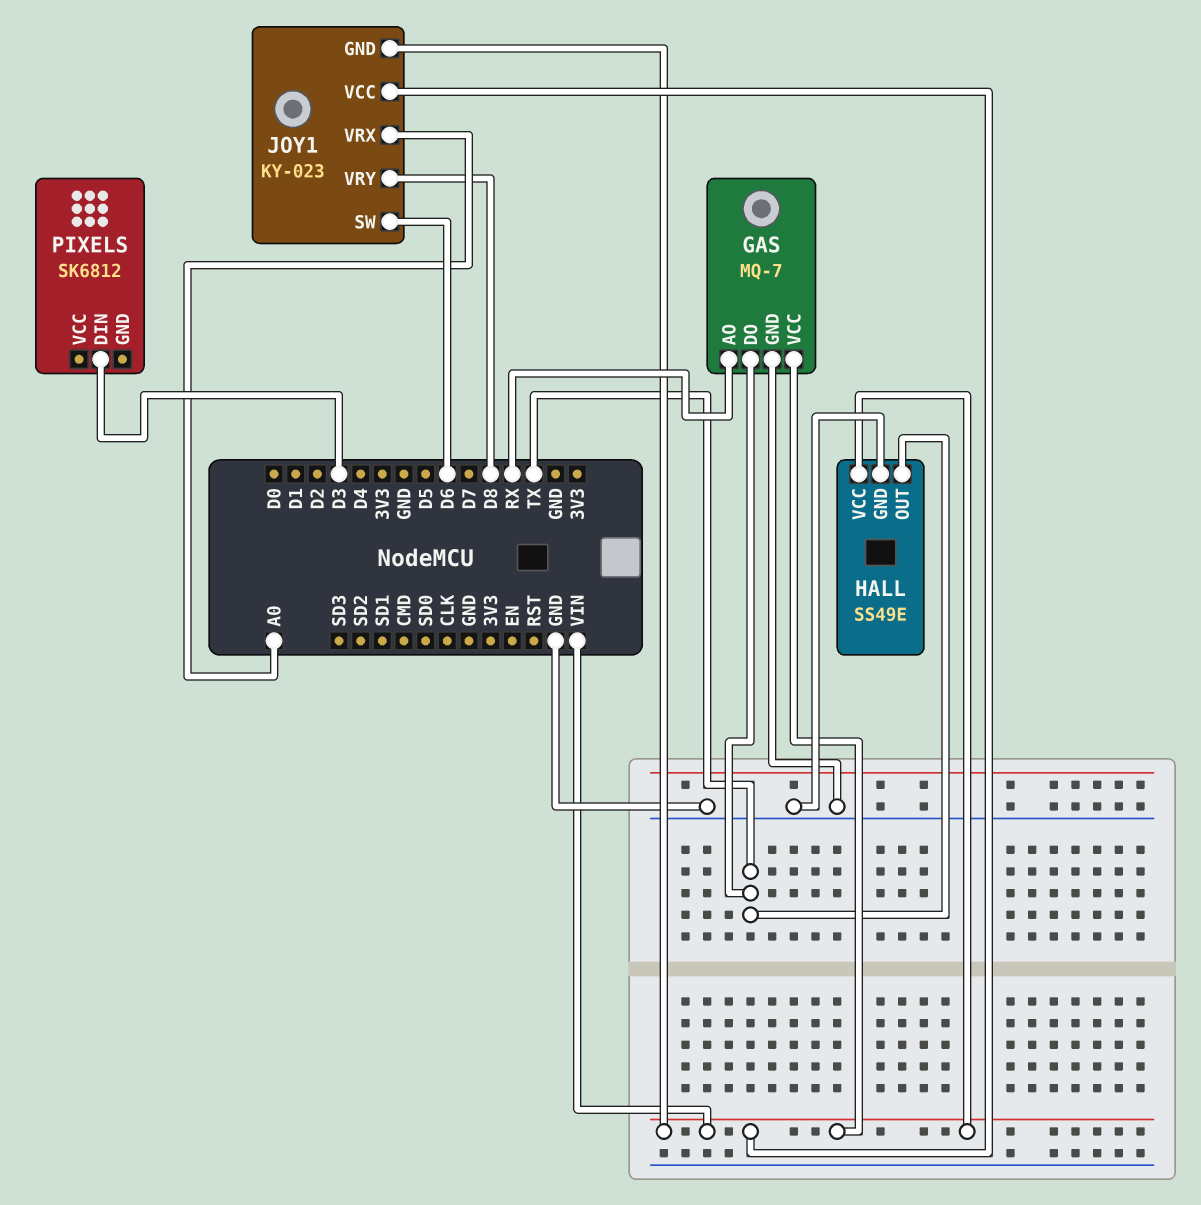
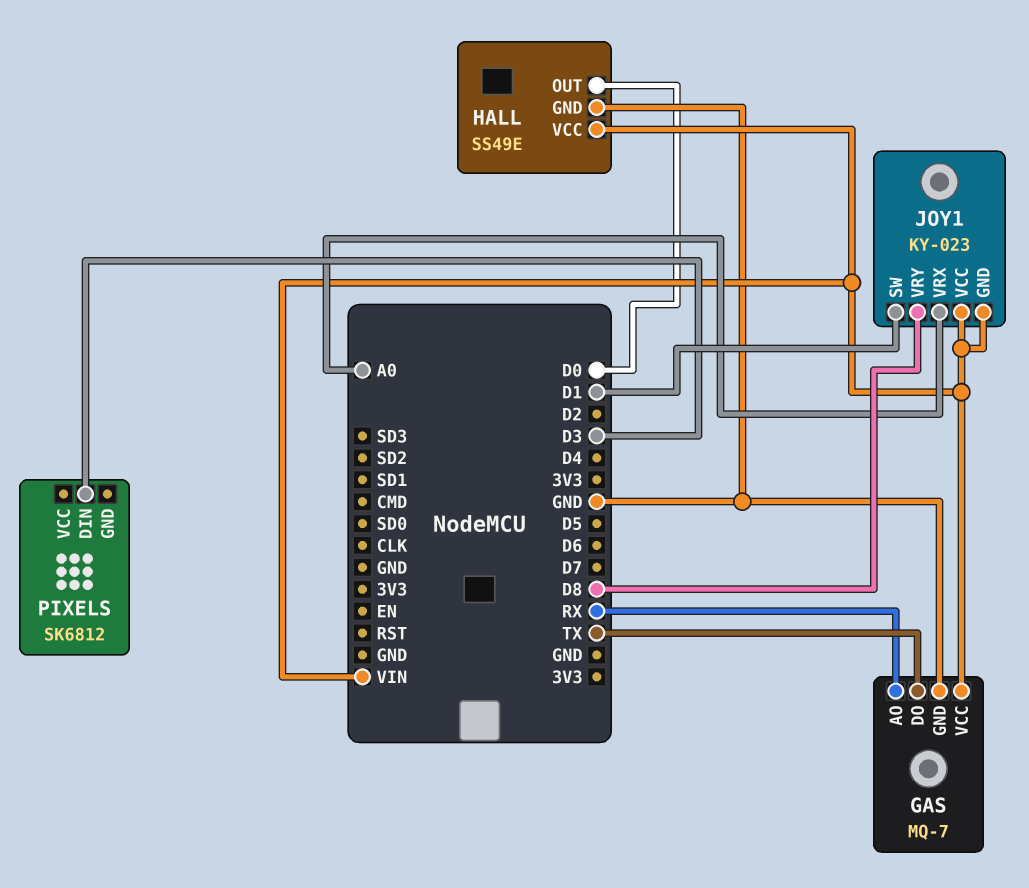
HALL pin OUT: TX -> D0
JOY1 pin SW: D6 -> D1

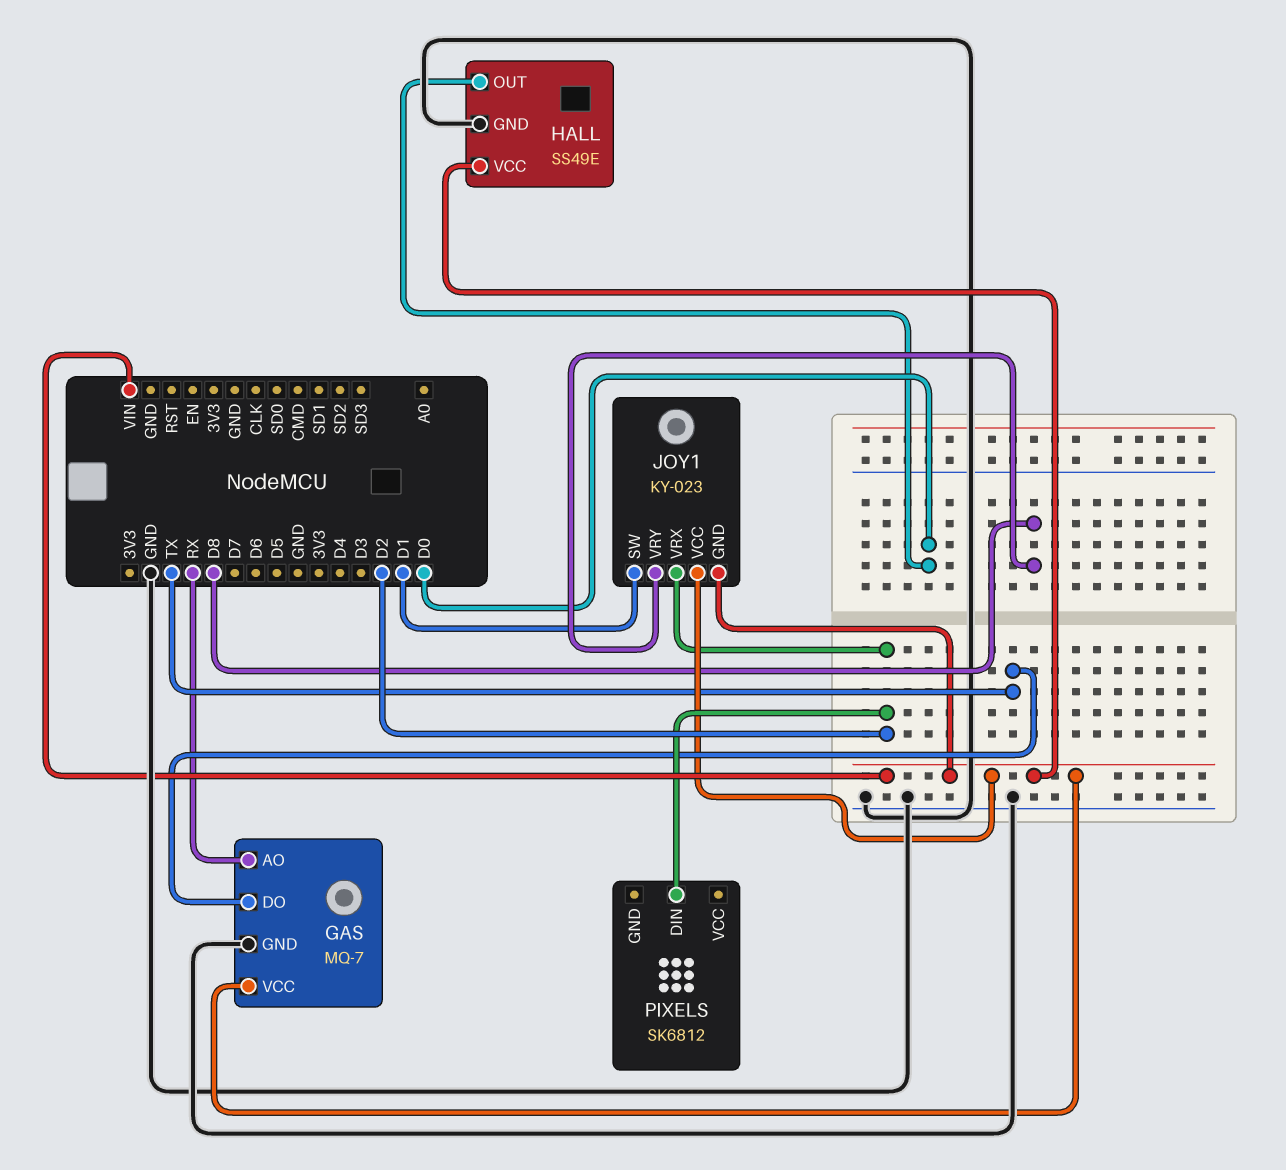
JOY1 pin VRX: A0 -> D2
PIXELS pin DIN: D3 -> D2

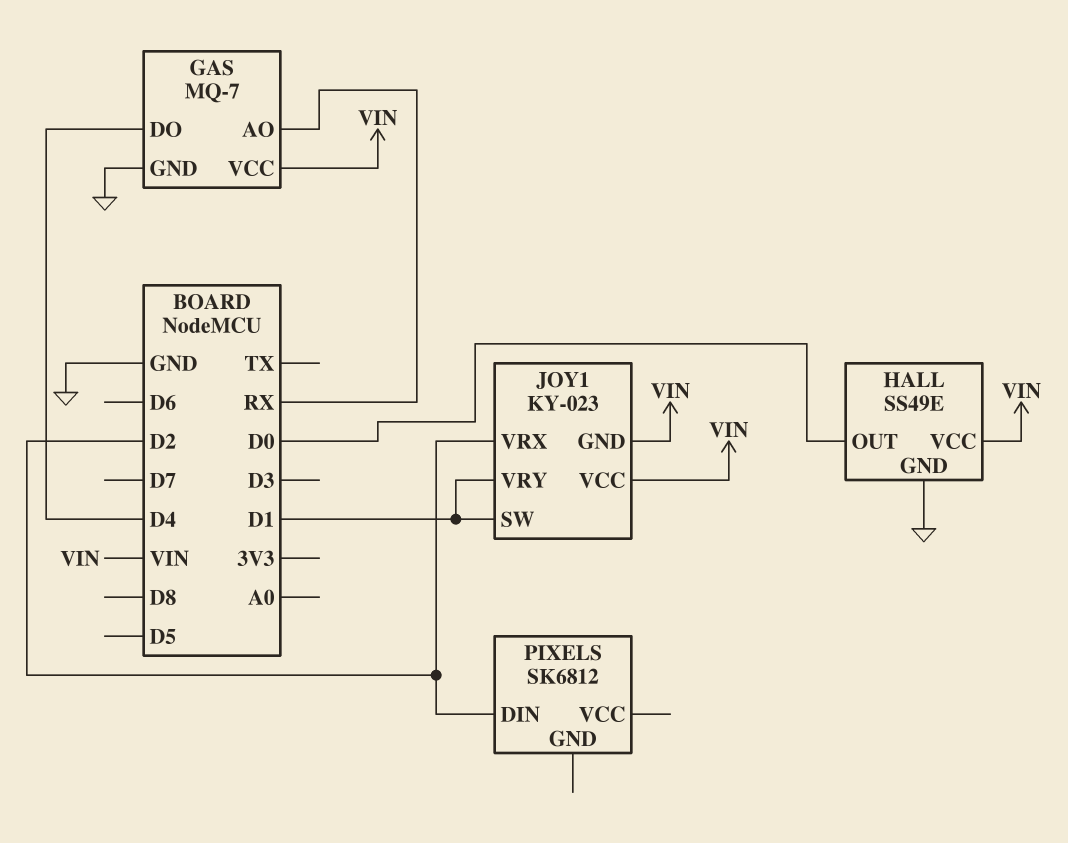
GAS pin DO: TX -> D4
JOY1 pin VRY: D8 -> D1

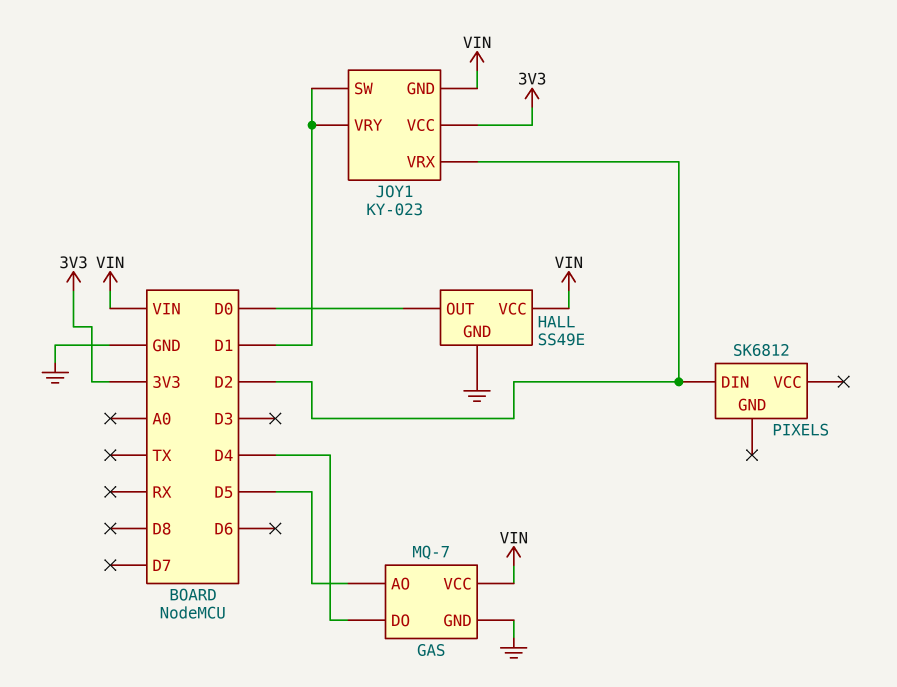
GAS pin AO: RX -> D5
JOY1 pin VCC: VIN -> 3V3

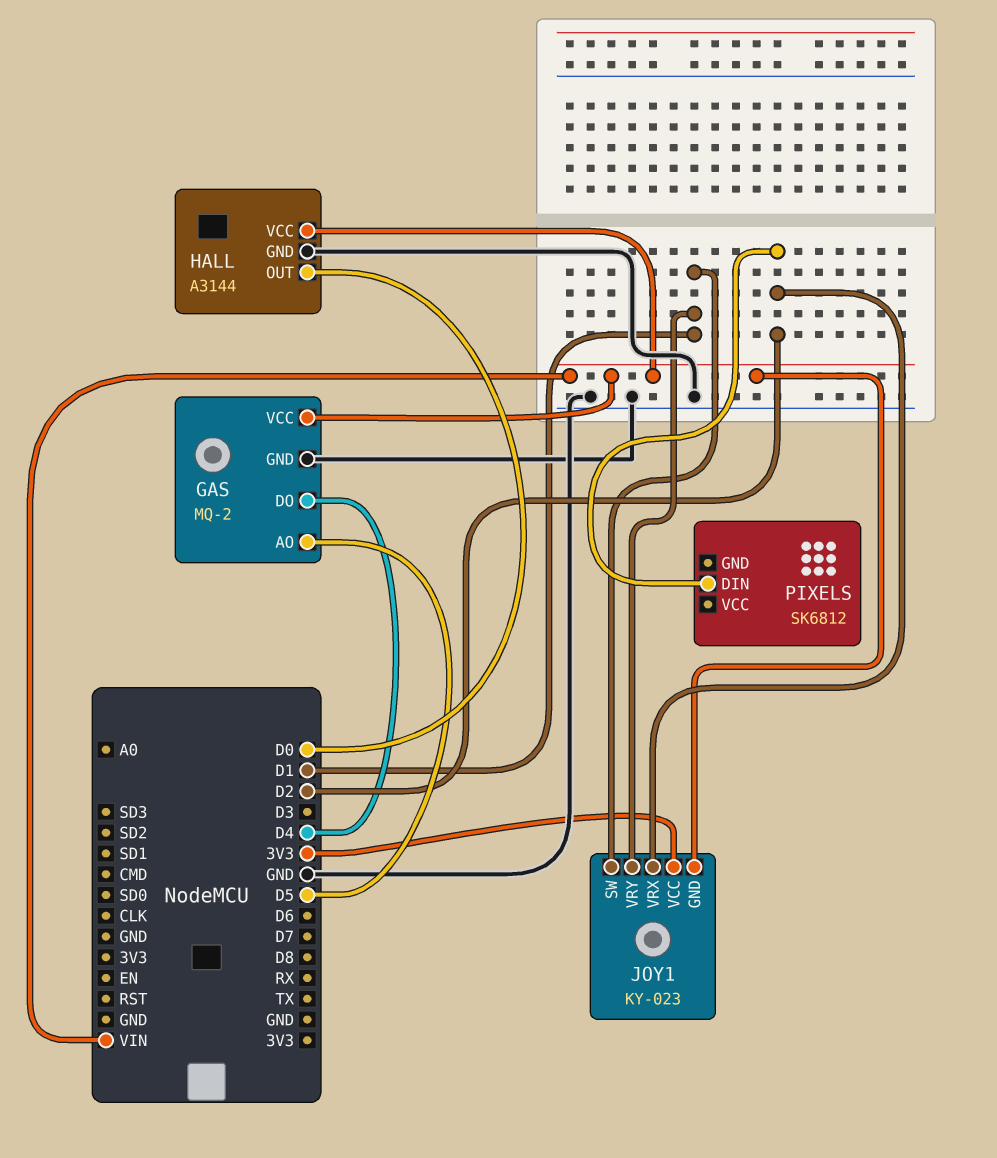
GAS: MQ-7 -> MQ-2
HALL: SS49E -> A3144

